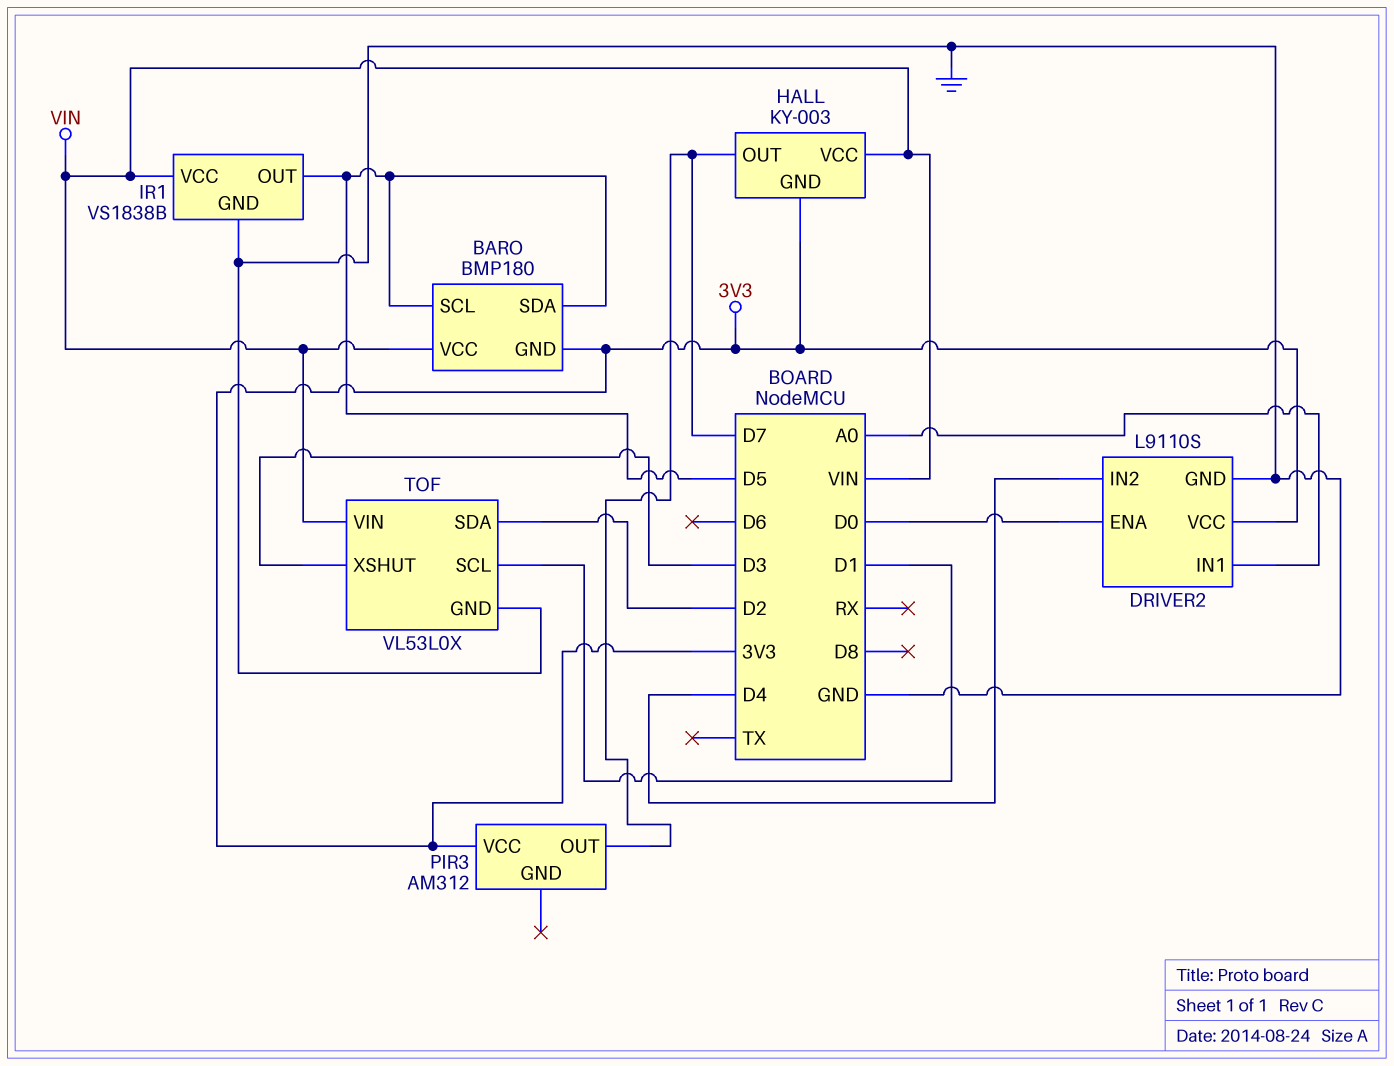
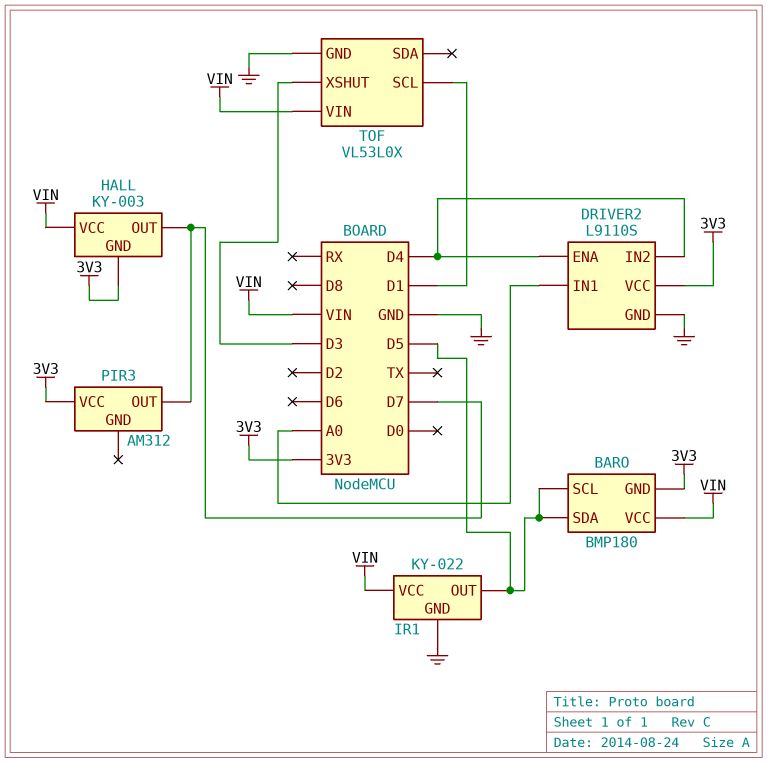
DRIVER2 pin ENA: D0 -> D4
IR1: VS1838B -> KY-022
TOF pin SDA: D2 -> none

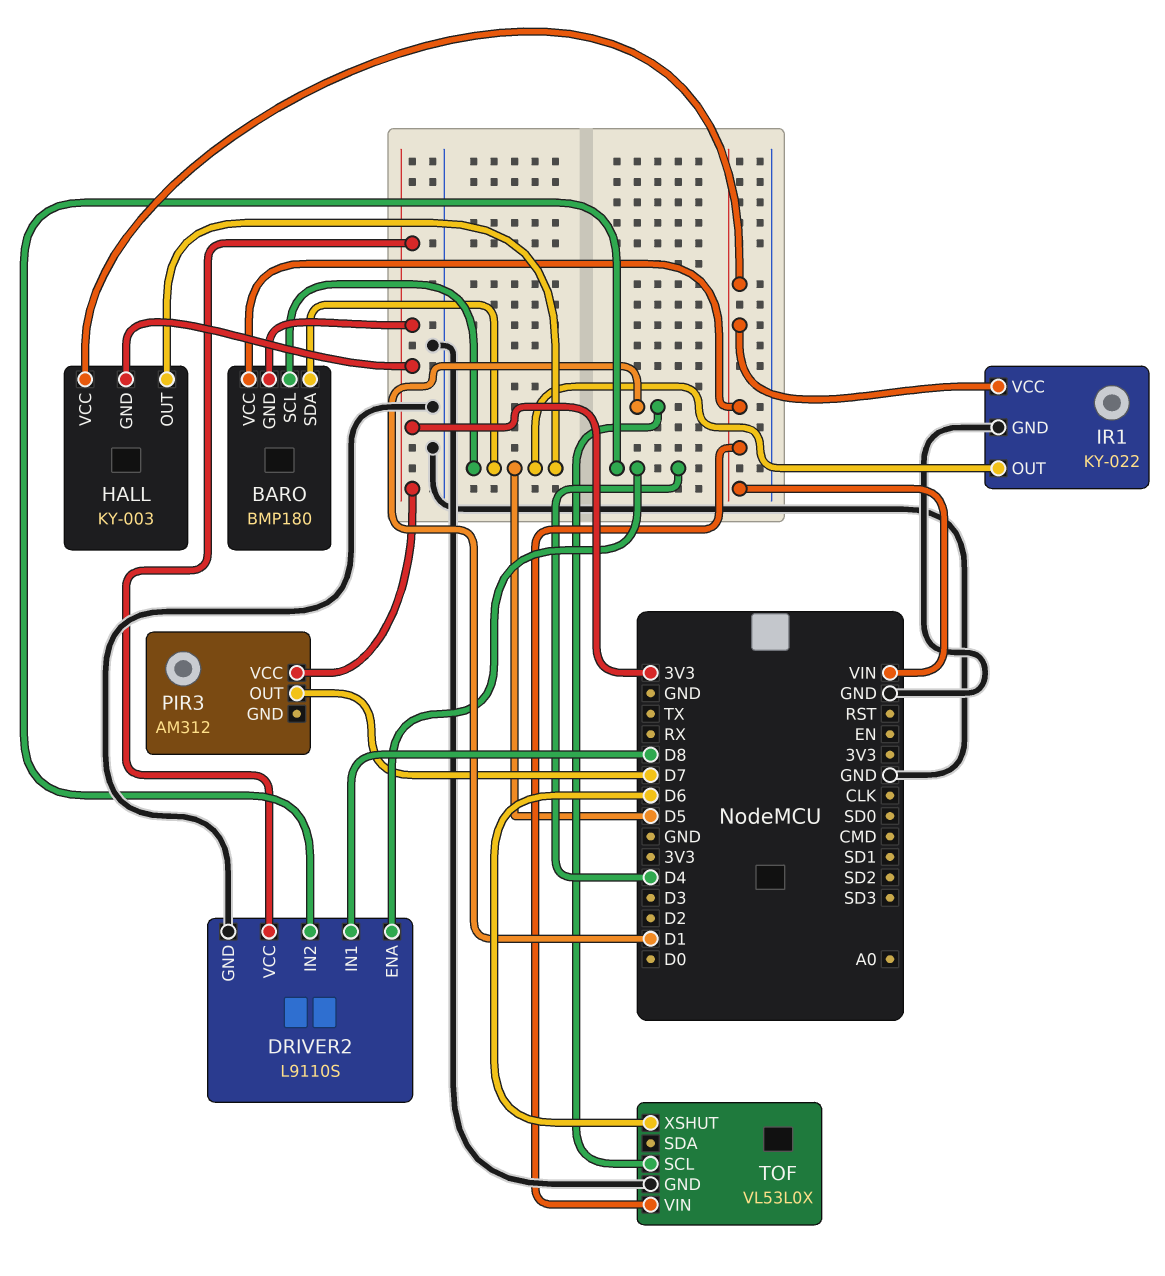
DRIVER2 pin IN1: A0 -> D8
HALL pin OUT: D7 -> D5
TOF pin XSHUT: D3 -> D6

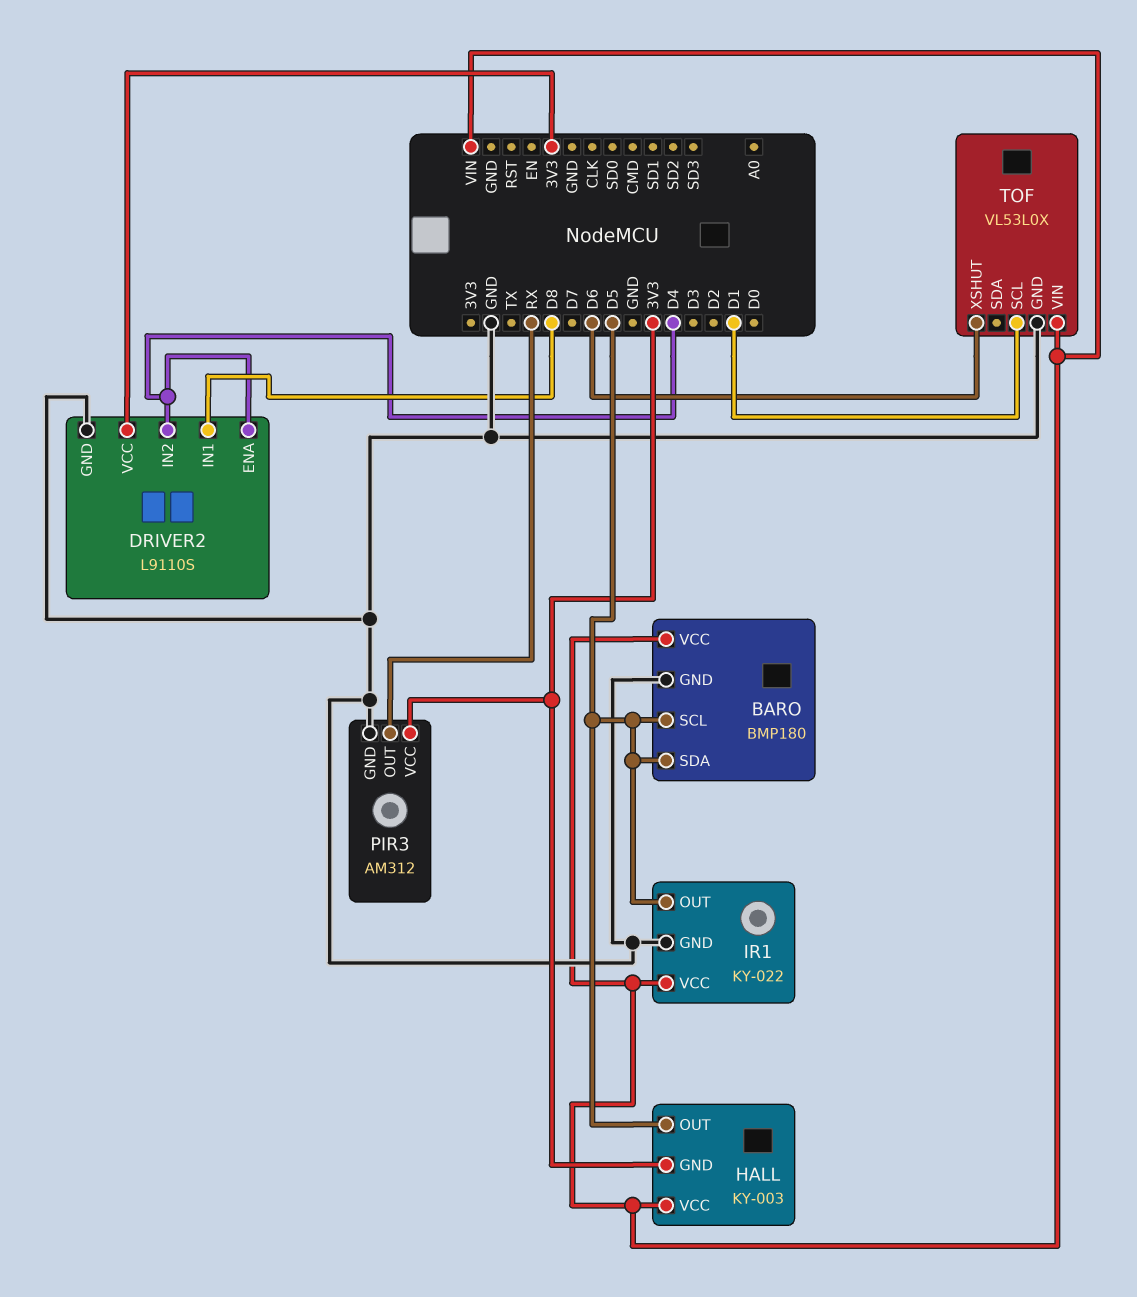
BARO pin GND: 3V3 -> GND
PIR3 pin GND: none -> GND
PIR3 pin OUT: D7 -> RX

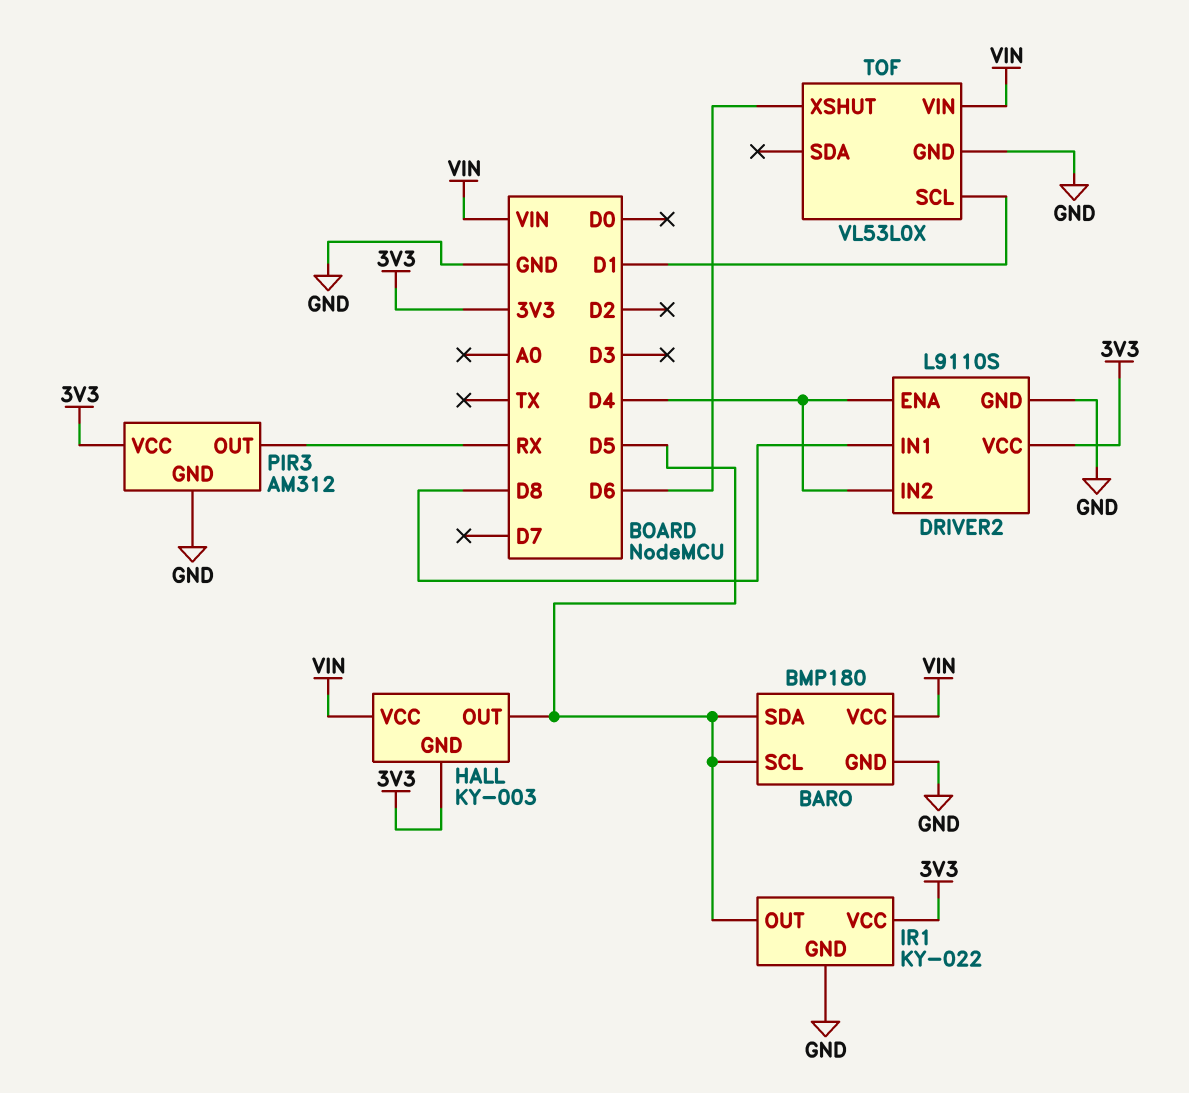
IR1 pin VCC: VIN -> 3V3

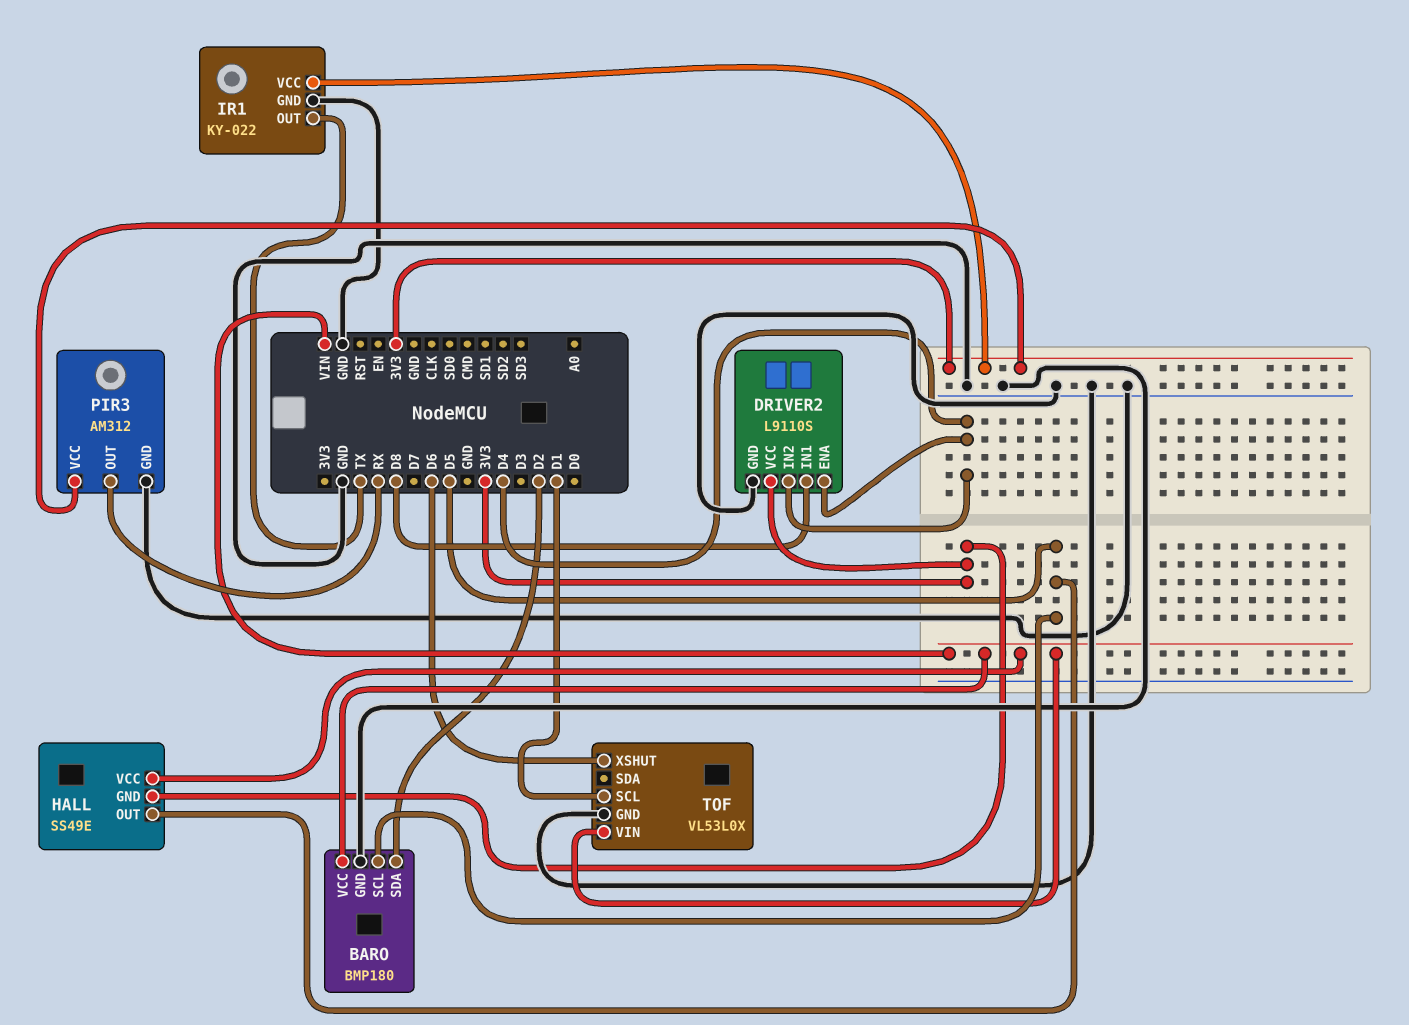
BARO pin SDA: D5 -> D2
HALL: KY-003 -> SS49E
IR1 pin OUT: D5 -> TX

